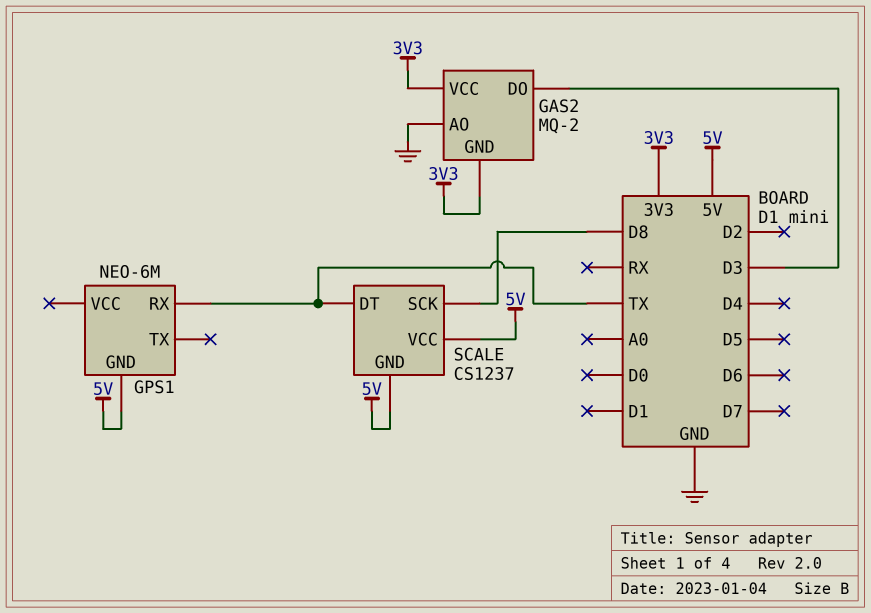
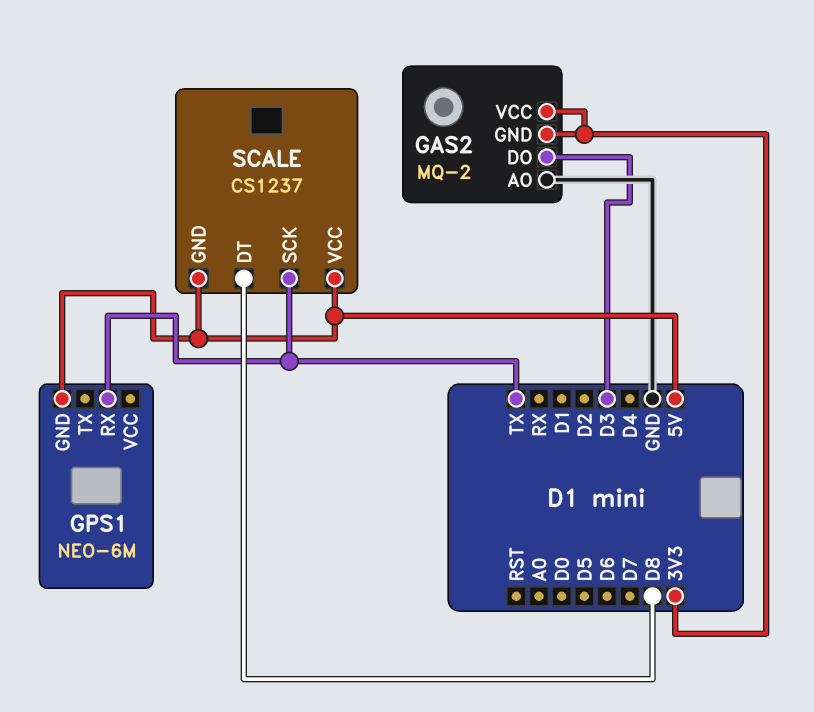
SCALE pin DT: TX -> D8
SCALE pin SCK: D8 -> TX

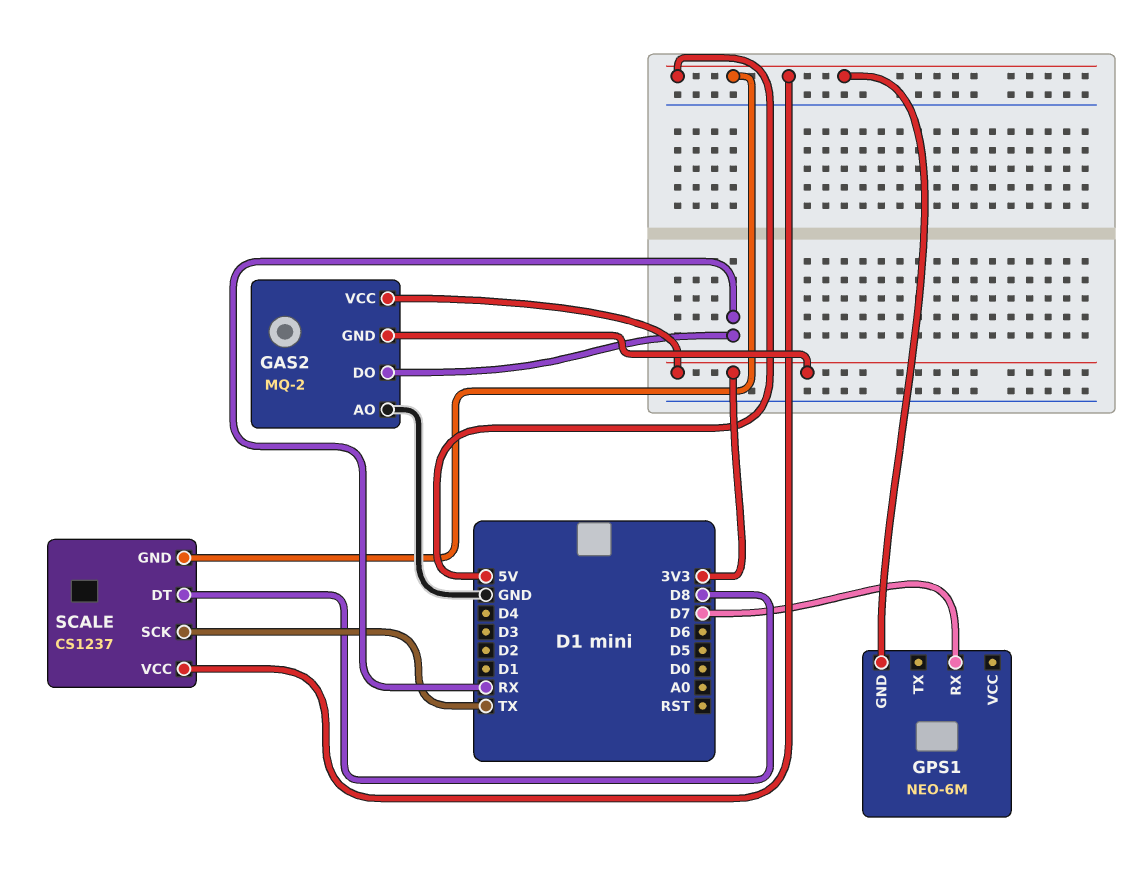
GAS2 pin DO: D3 -> RX
GPS1 pin RX: TX -> D7

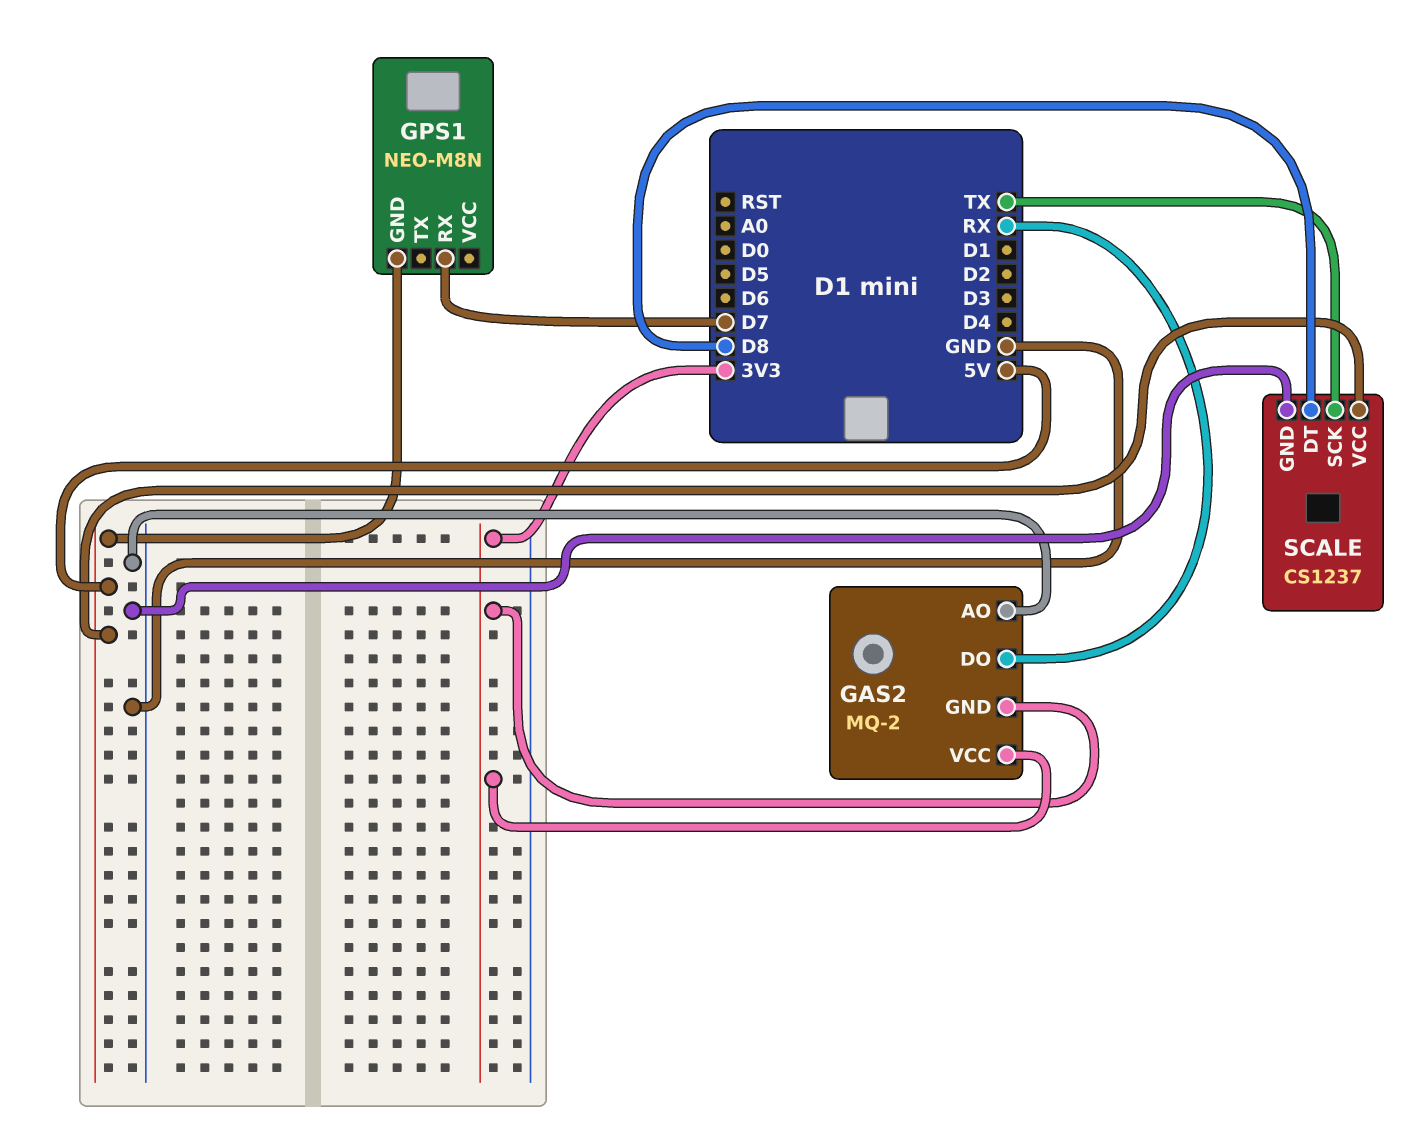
GPS1: NEO-6M -> NEO-M8N
SCALE pin GND: 5V -> GND

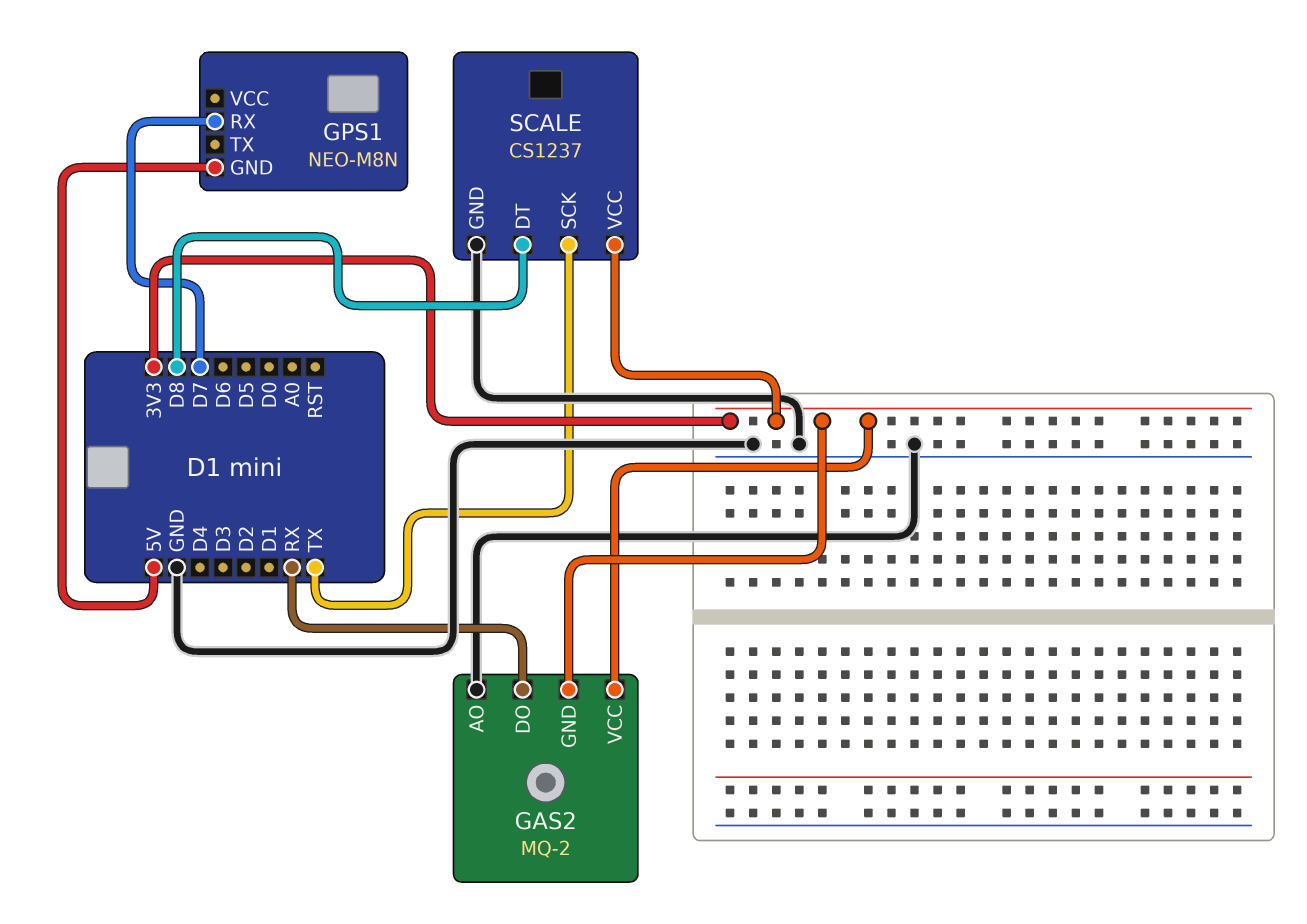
SCALE pin VCC: 5V -> 3V3

